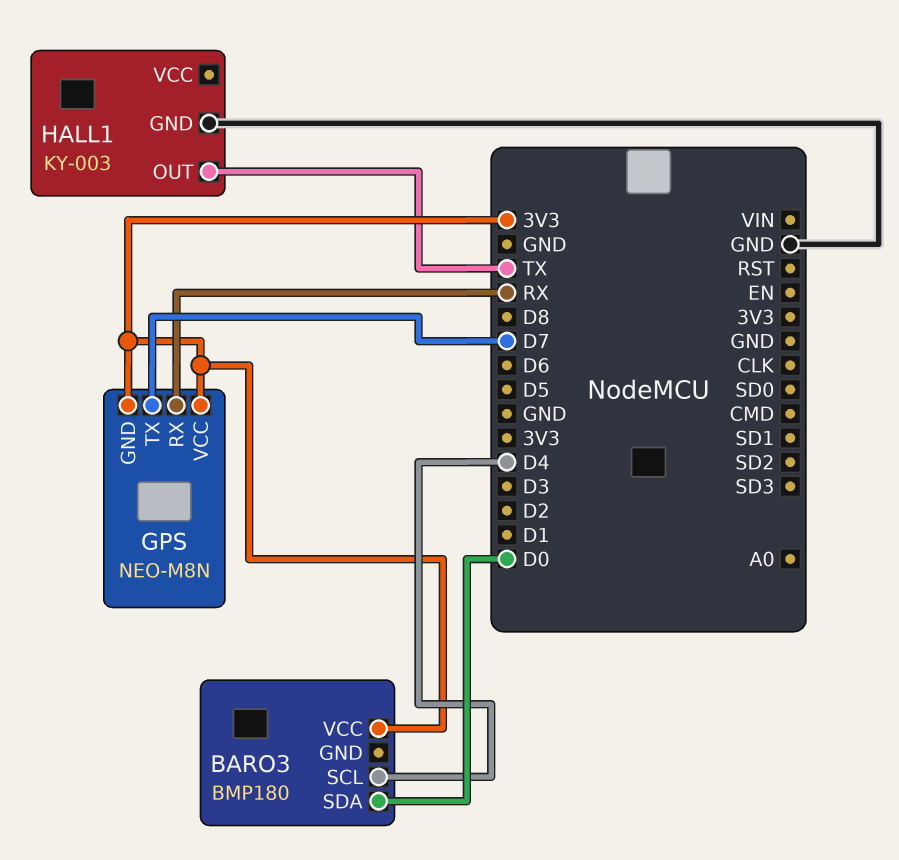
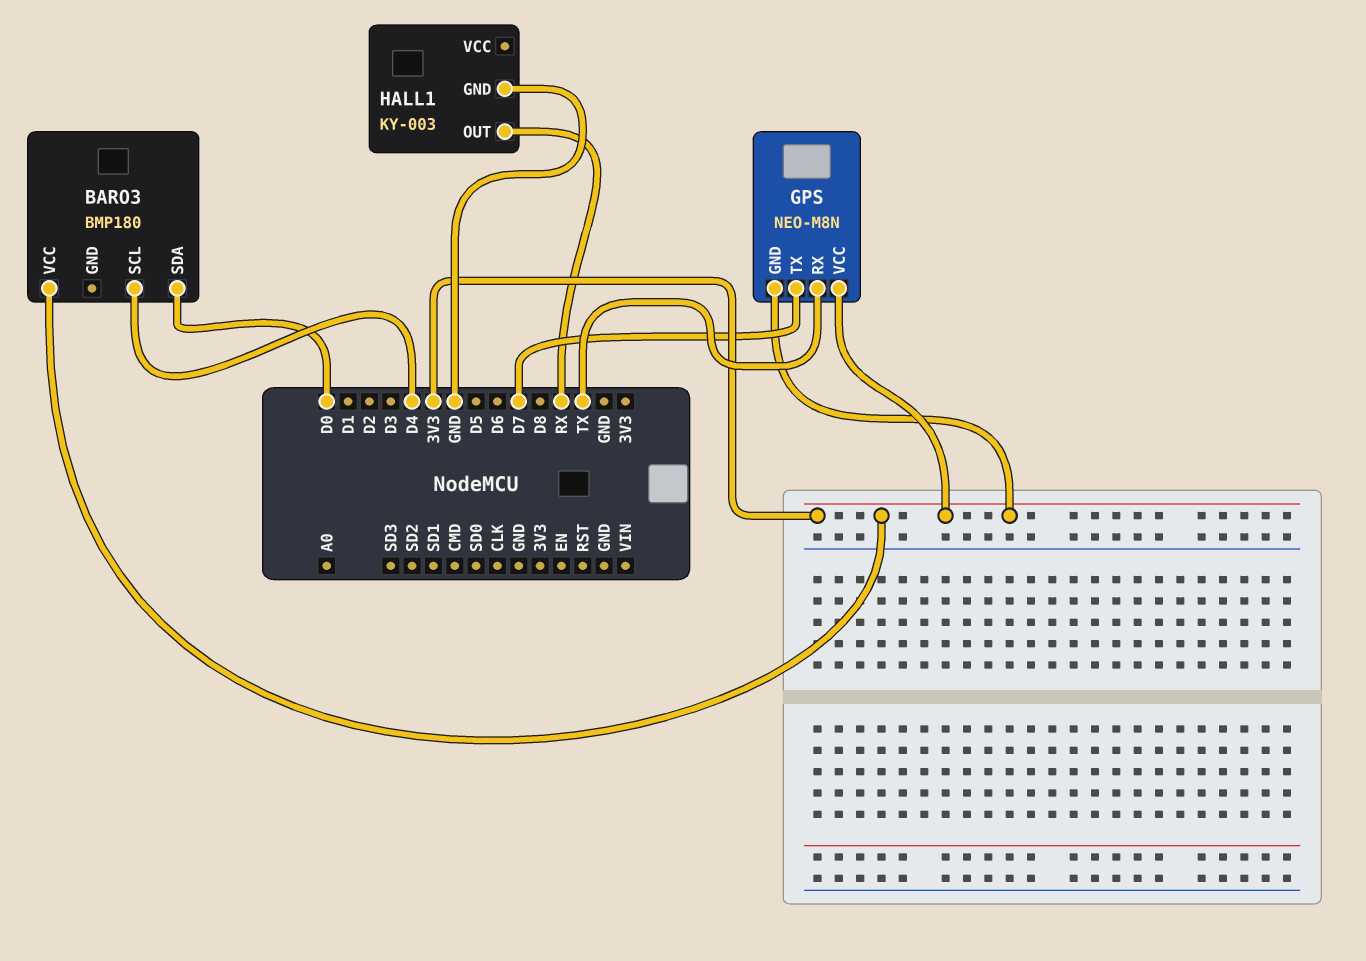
GPS pin RX: RX -> TX
HALL1 pin OUT: TX -> RX

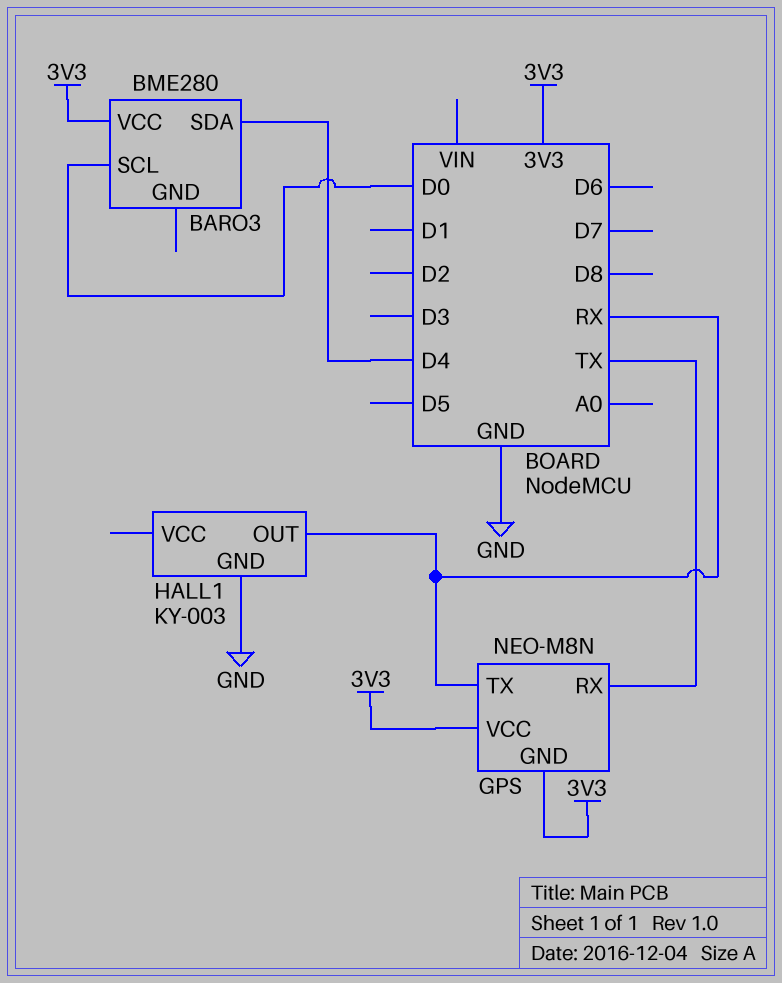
BARO3: BMP180 -> BME280
BARO3 pin SCL: D4 -> D0
BARO3 pin SDA: D0 -> D4
GPS pin TX: D7 -> RX

